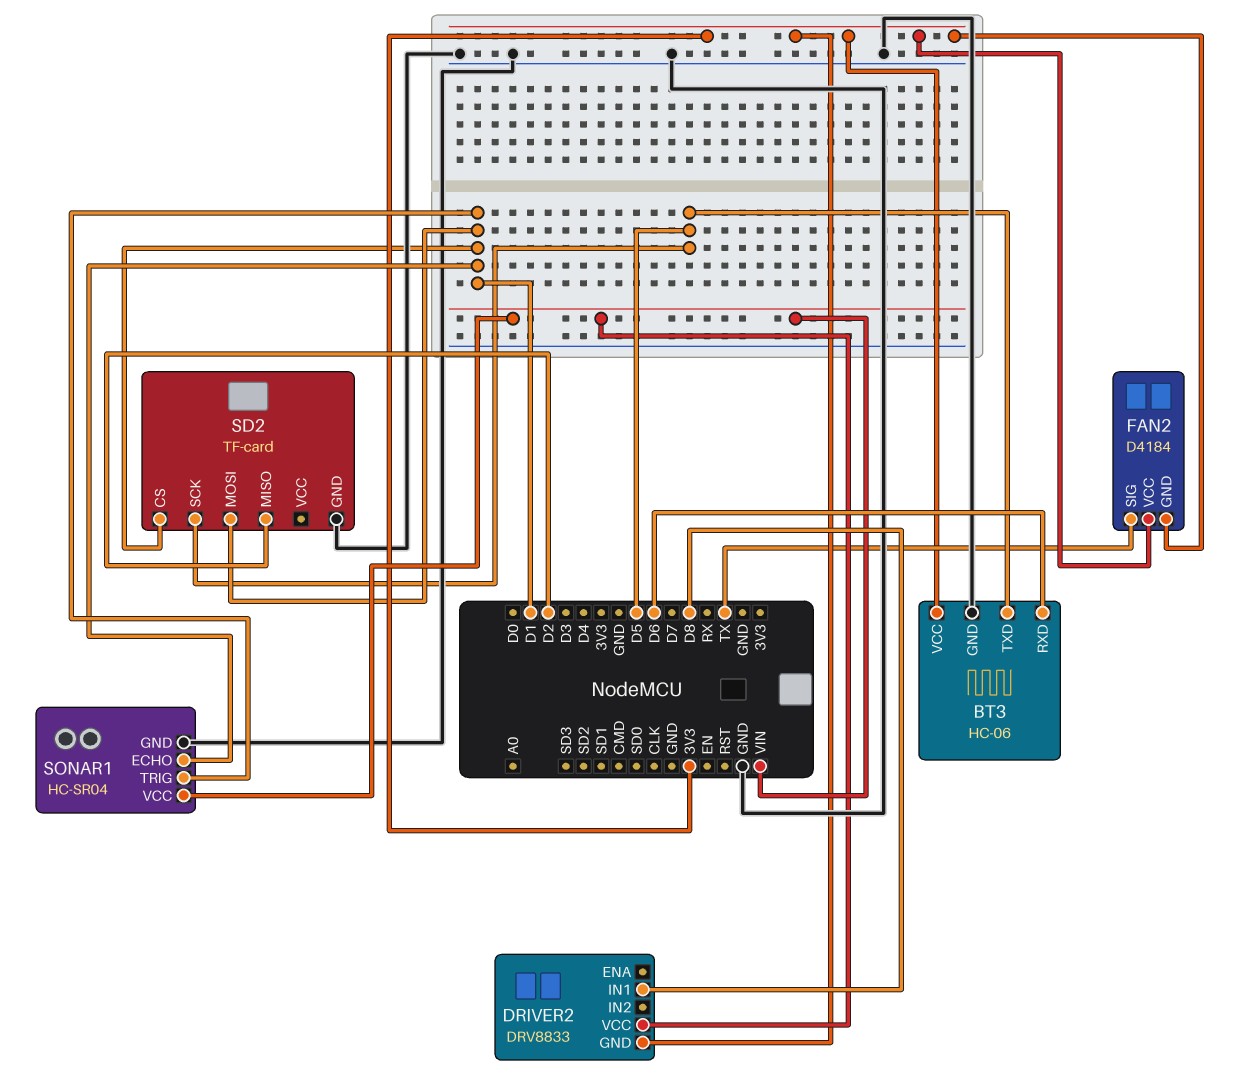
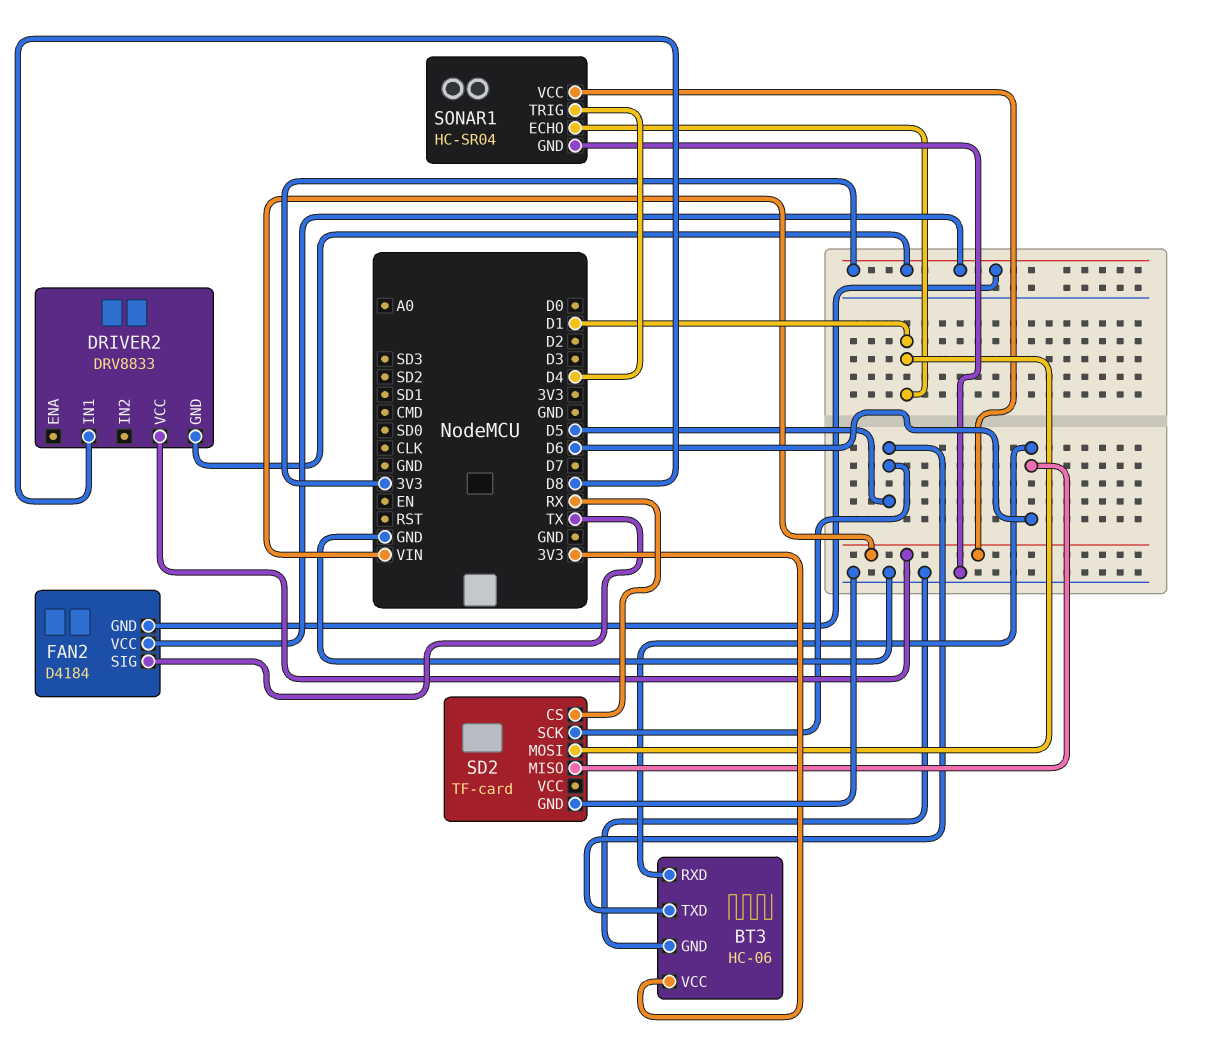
SD2 pin CS: D1 -> RX
SD2 pin MISO: D2 -> D6
SONAR1 pin TRIG: D1 -> D4

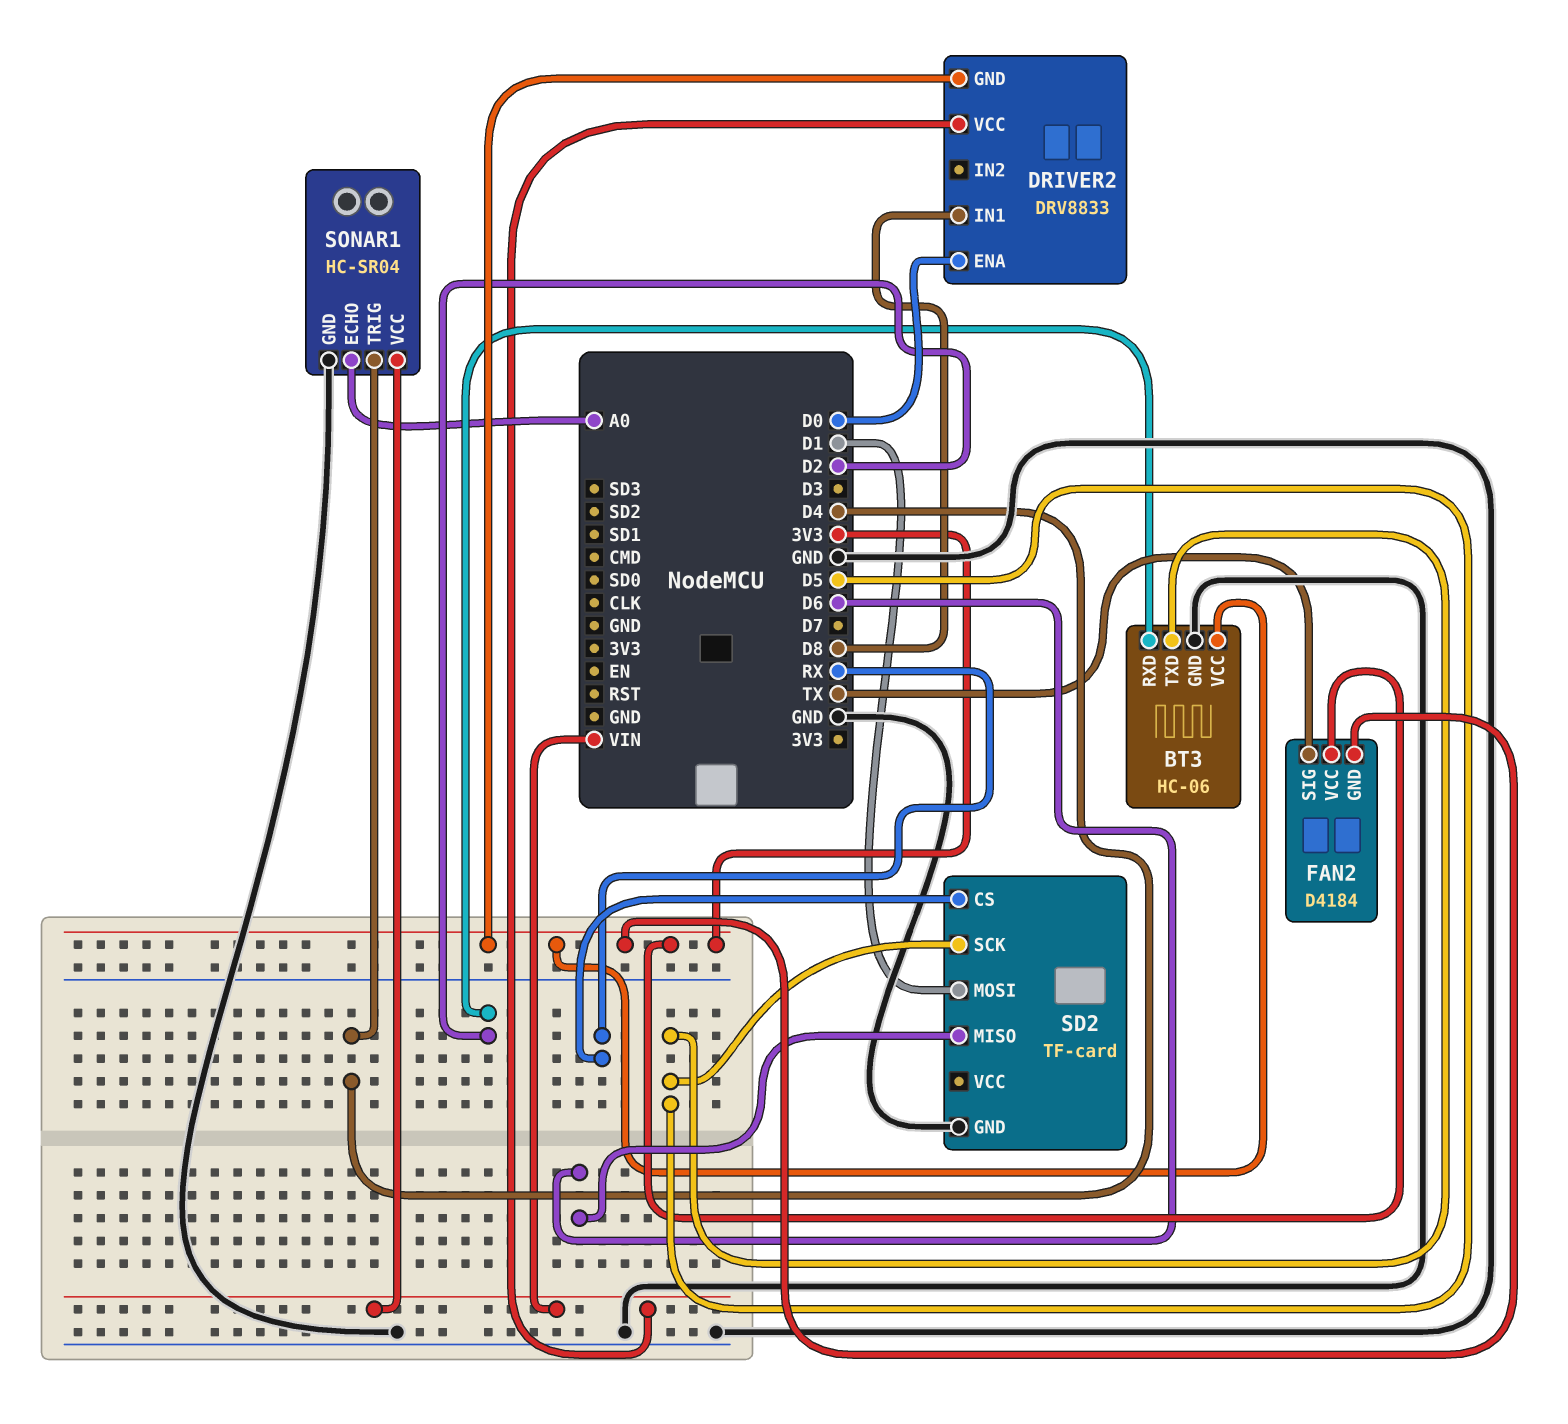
BT3 pin RXD: D6 -> D2
DRIVER2 pin ENA: none -> D0
SONAR1 pin ECHO: D1 -> A0

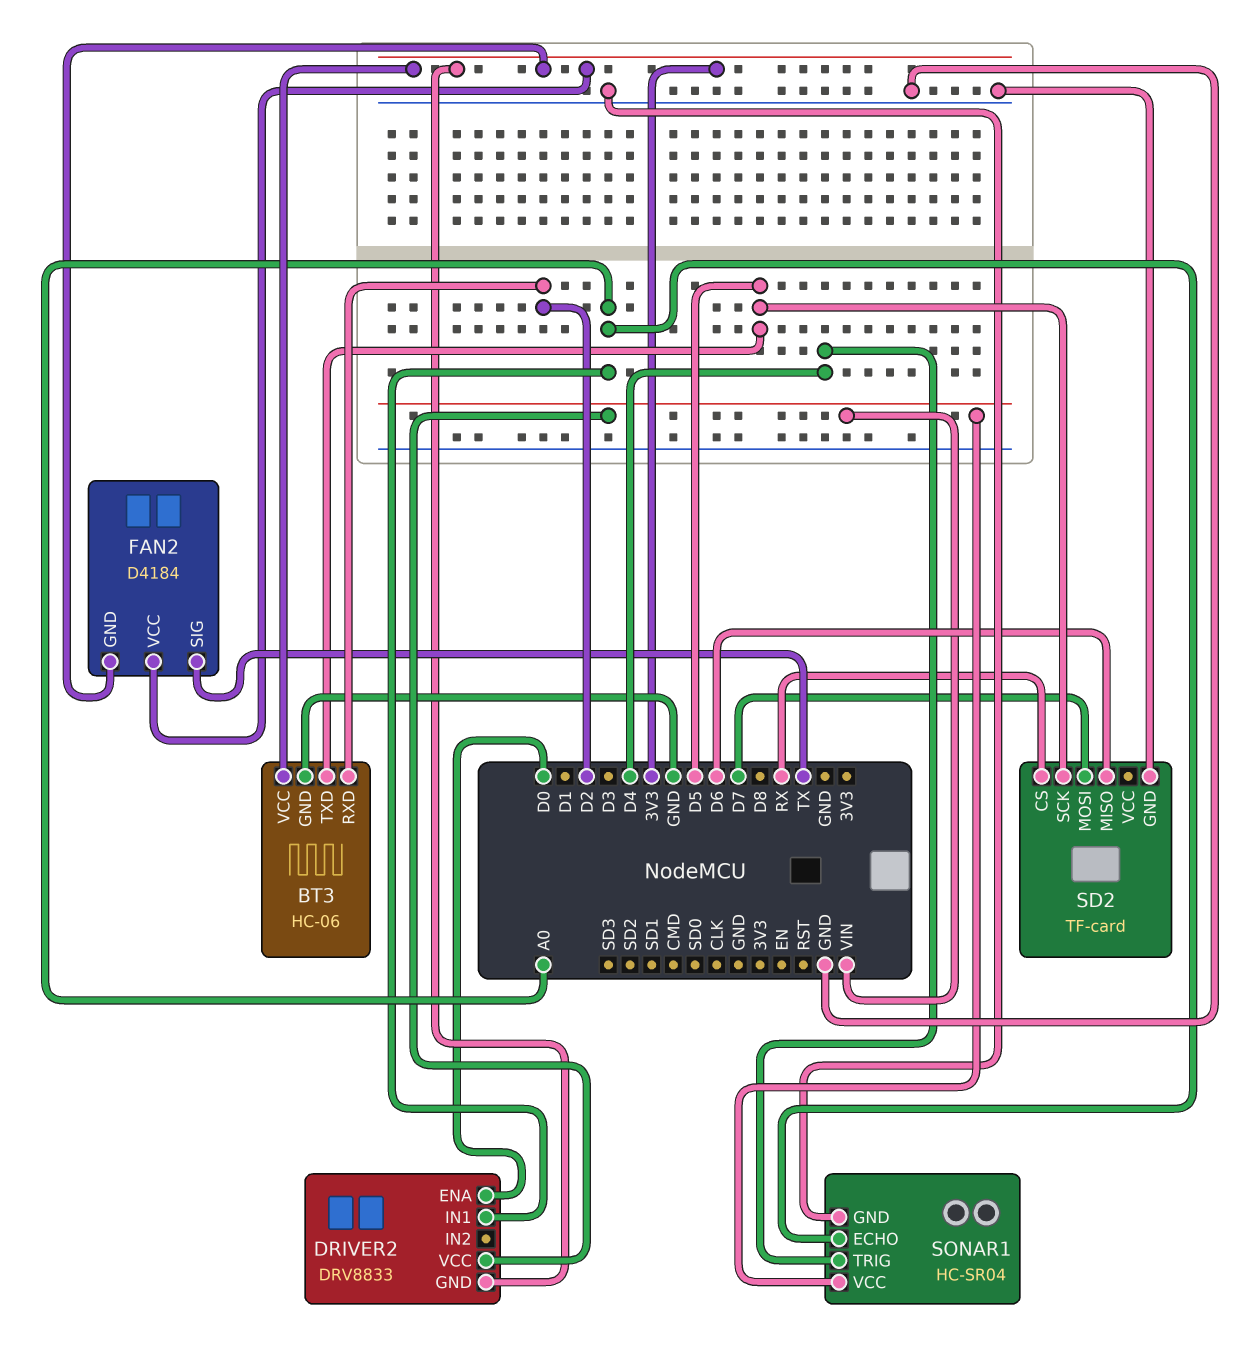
DRIVER2 pin IN1: D8 -> A0
SD2 pin MOSI: D1 -> D7

